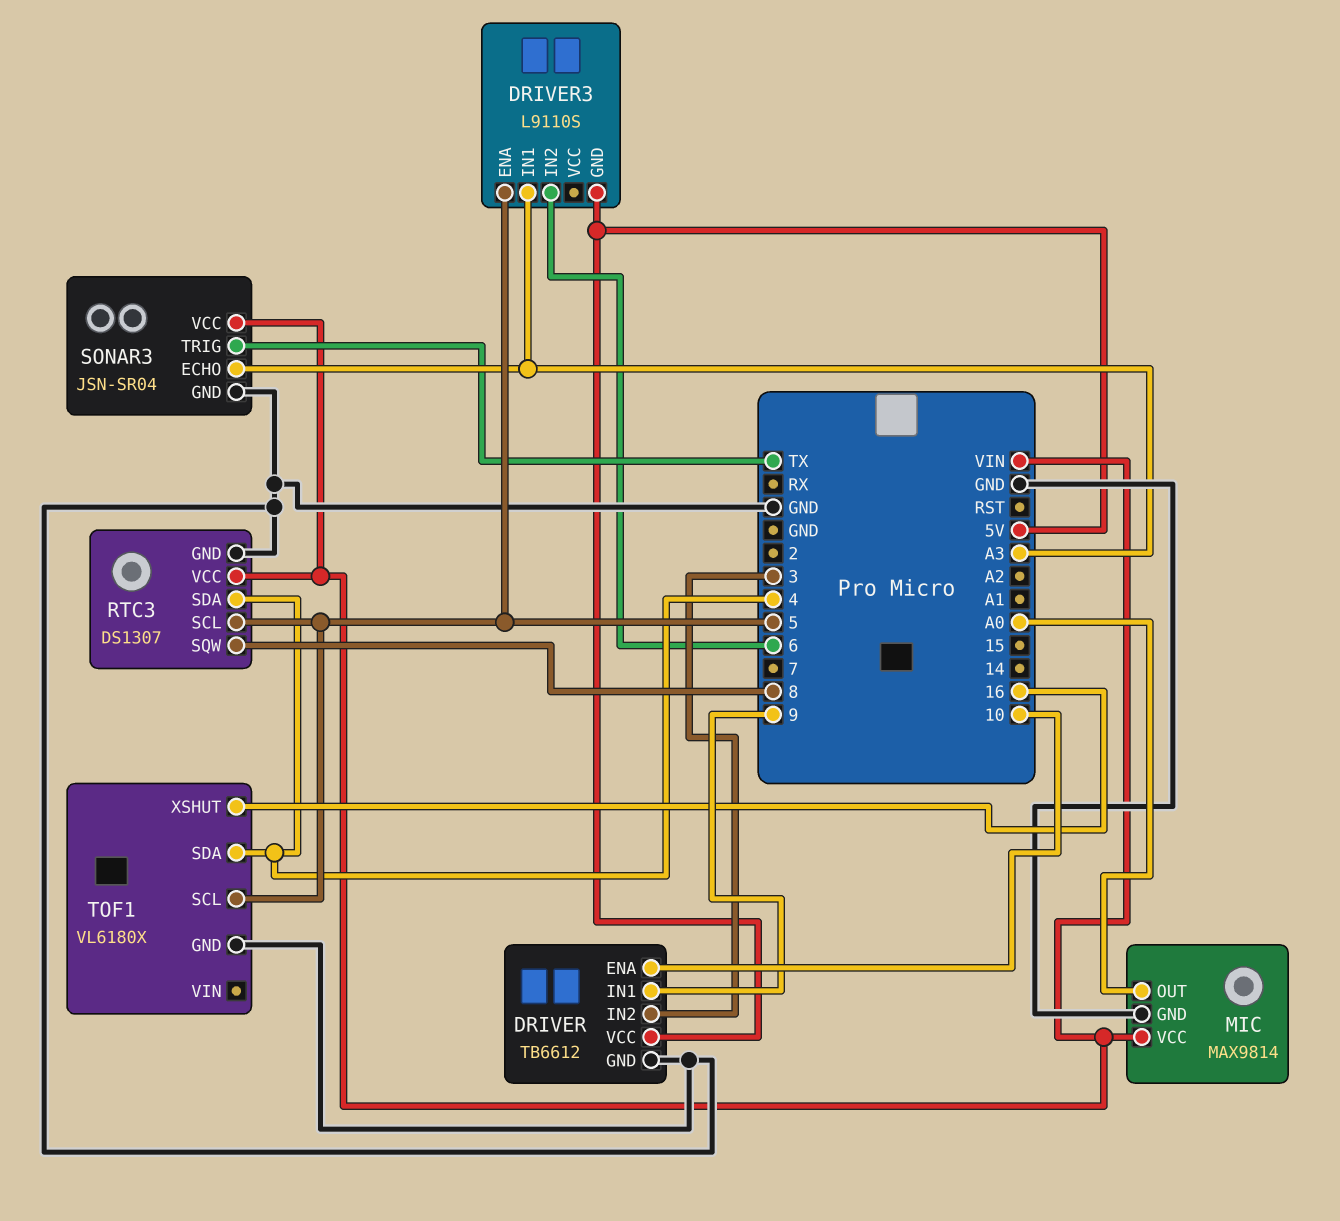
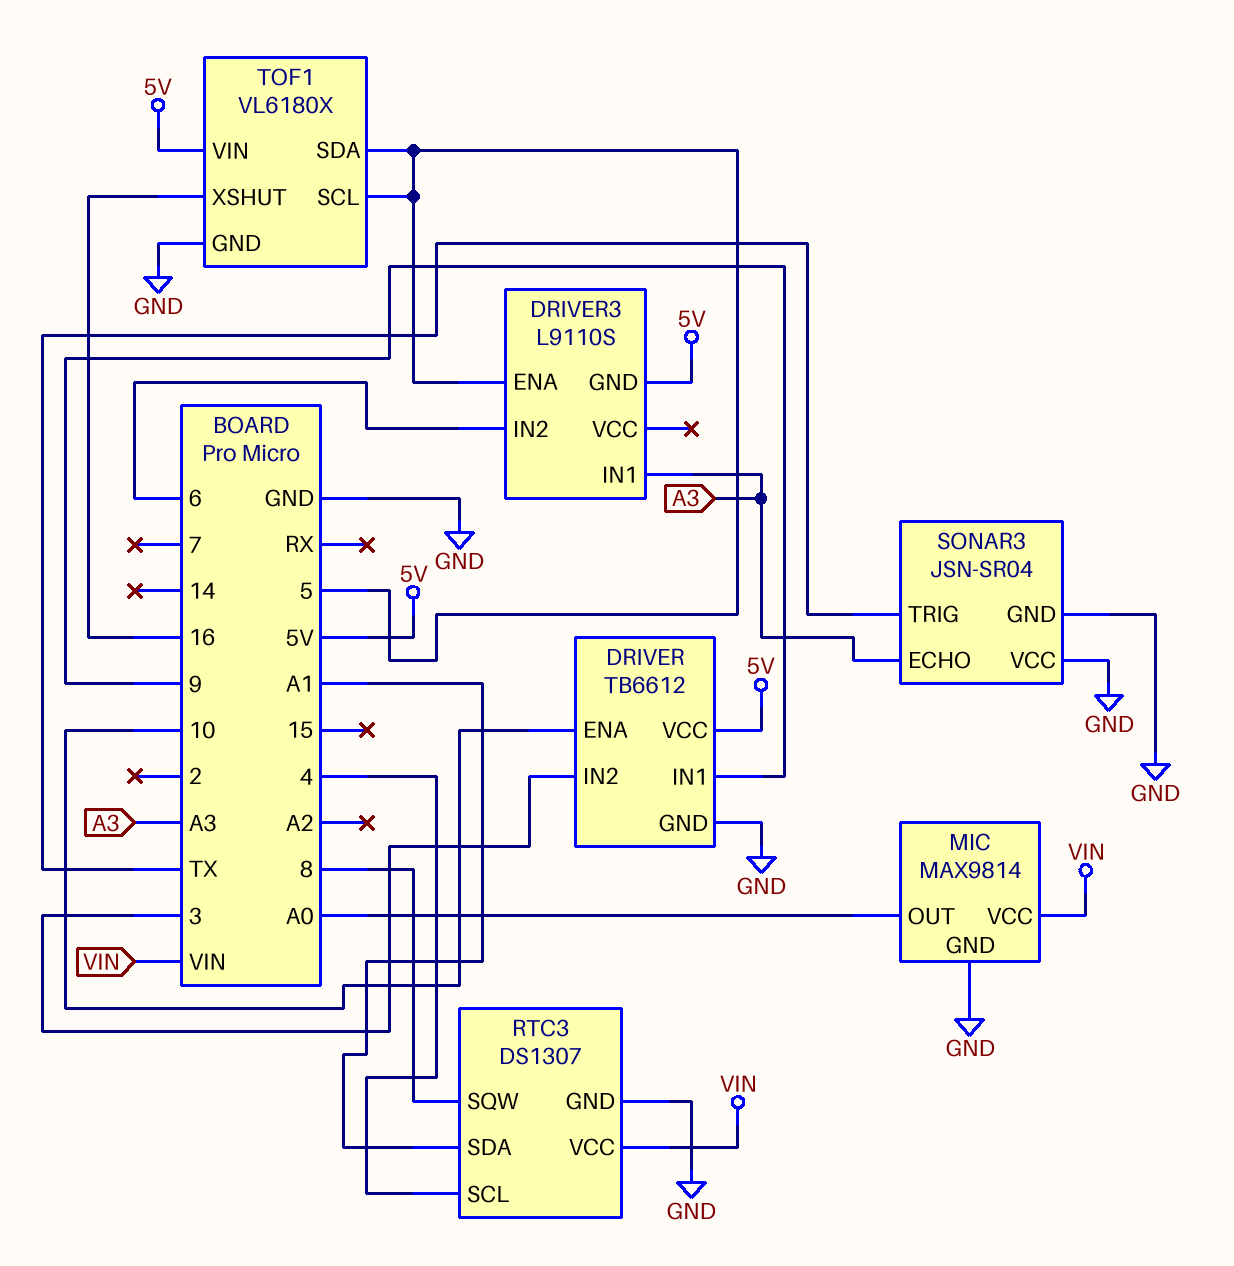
RTC3 pin SCL: 5 -> 4
RTC3 pin SDA: 4 -> A1
SONAR3 pin VCC: VIN -> GND
TOF1 pin SDA: 4 -> 5
TOF1 pin VIN: none -> 5V

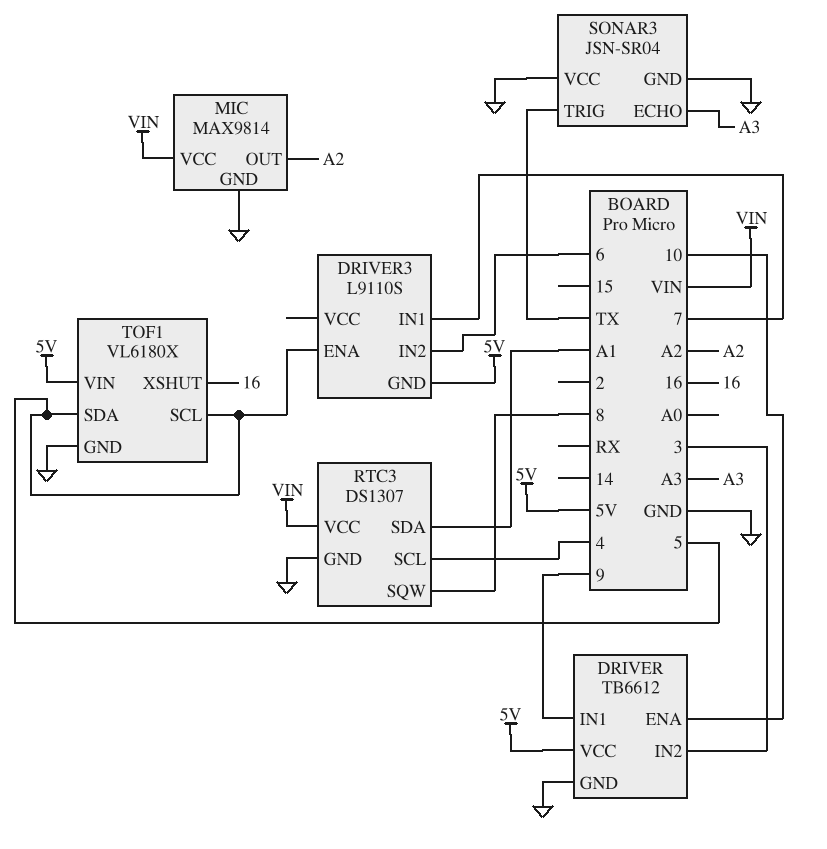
DRIVER3 pin IN1: A3 -> 7
MIC pin OUT: A0 -> A2

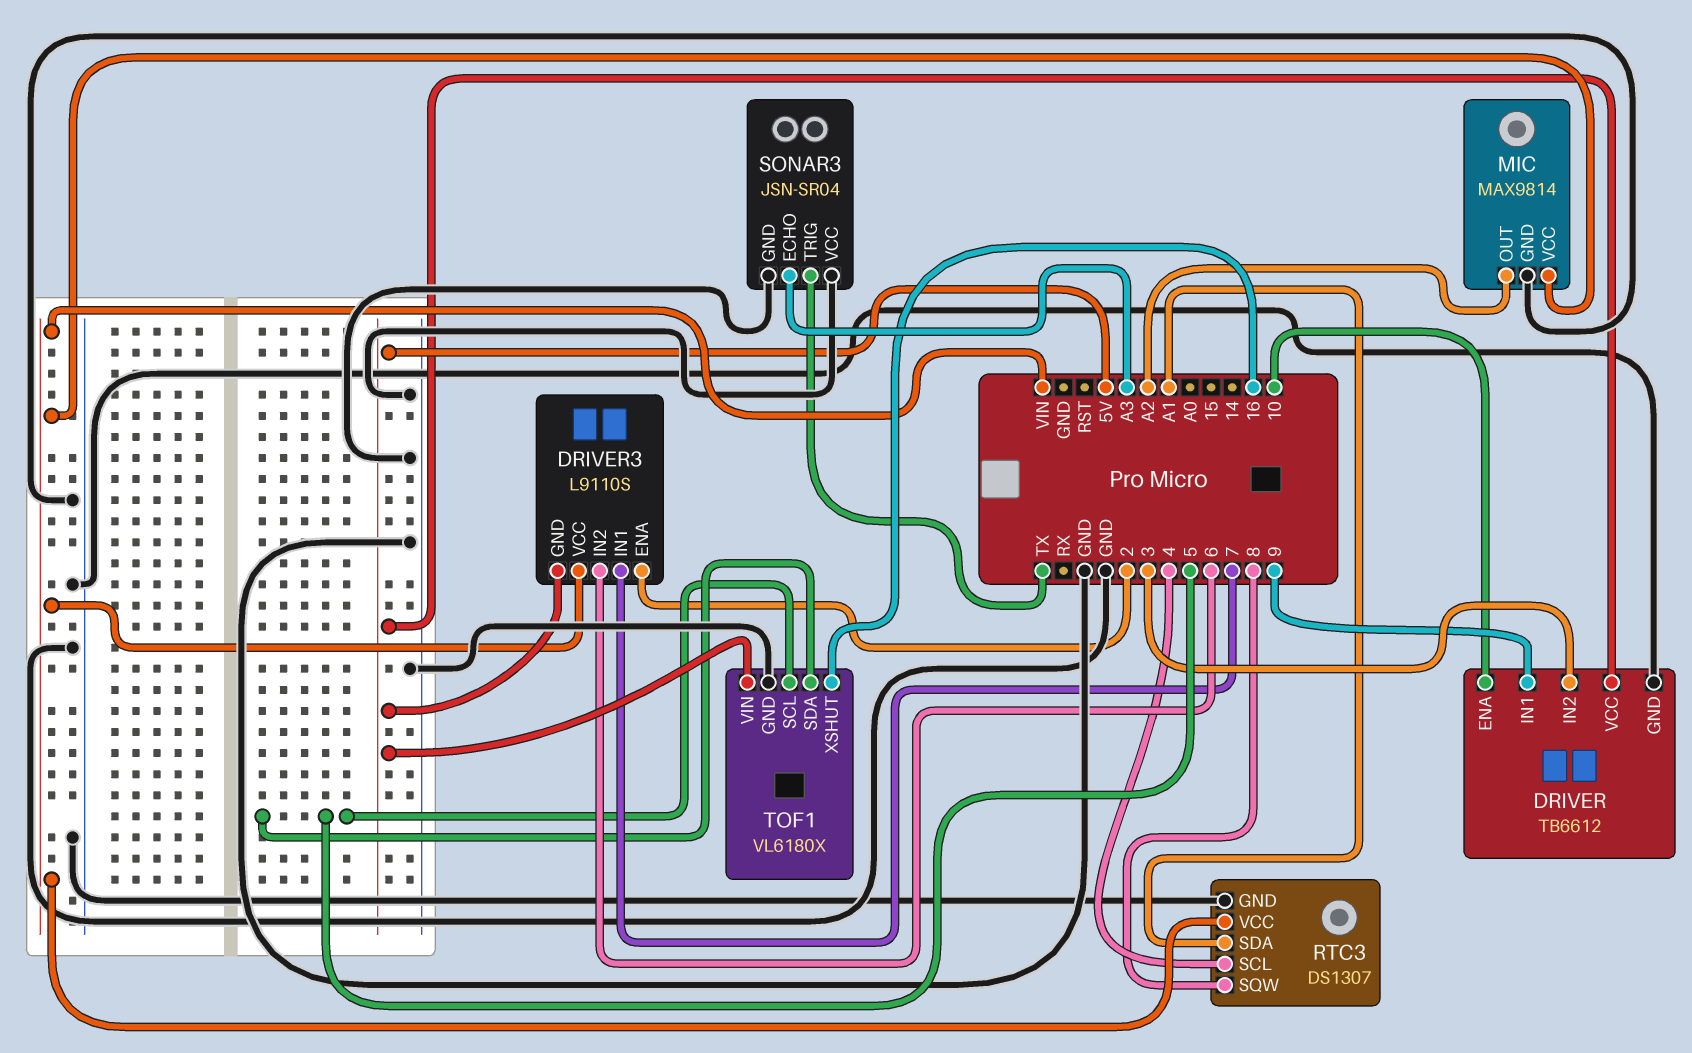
DRIVER3 pin ENA: 5 -> 2
DRIVER3 pin VCC: none -> VIN

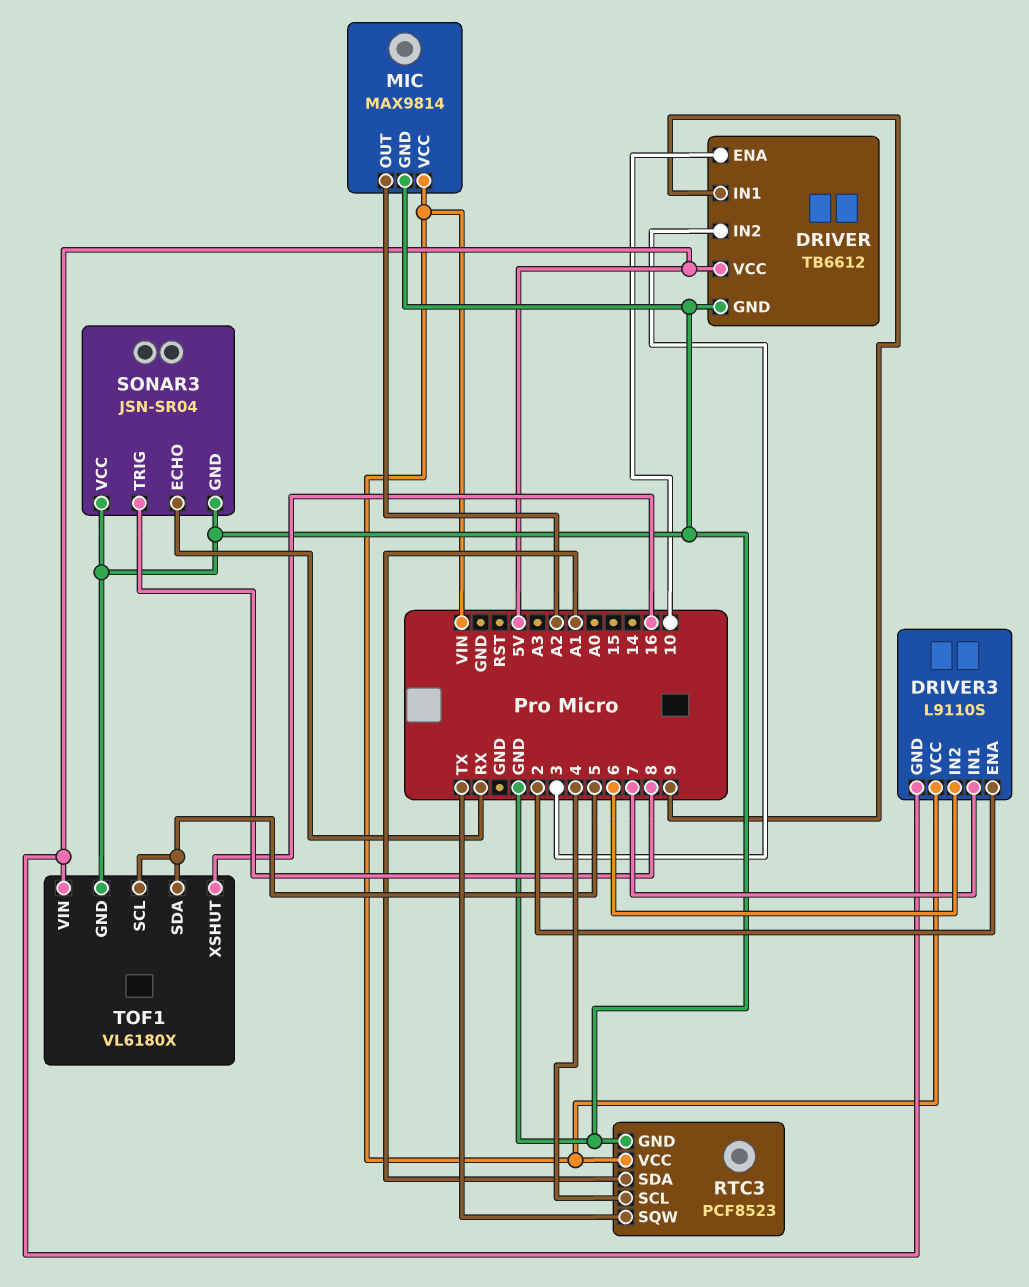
RTC3: DS1307 -> PCF8523
RTC3 pin SQW: 8 -> TX
SONAR3 pin ECHO: A3 -> RX
SONAR3 pin TRIG: TX -> 8

